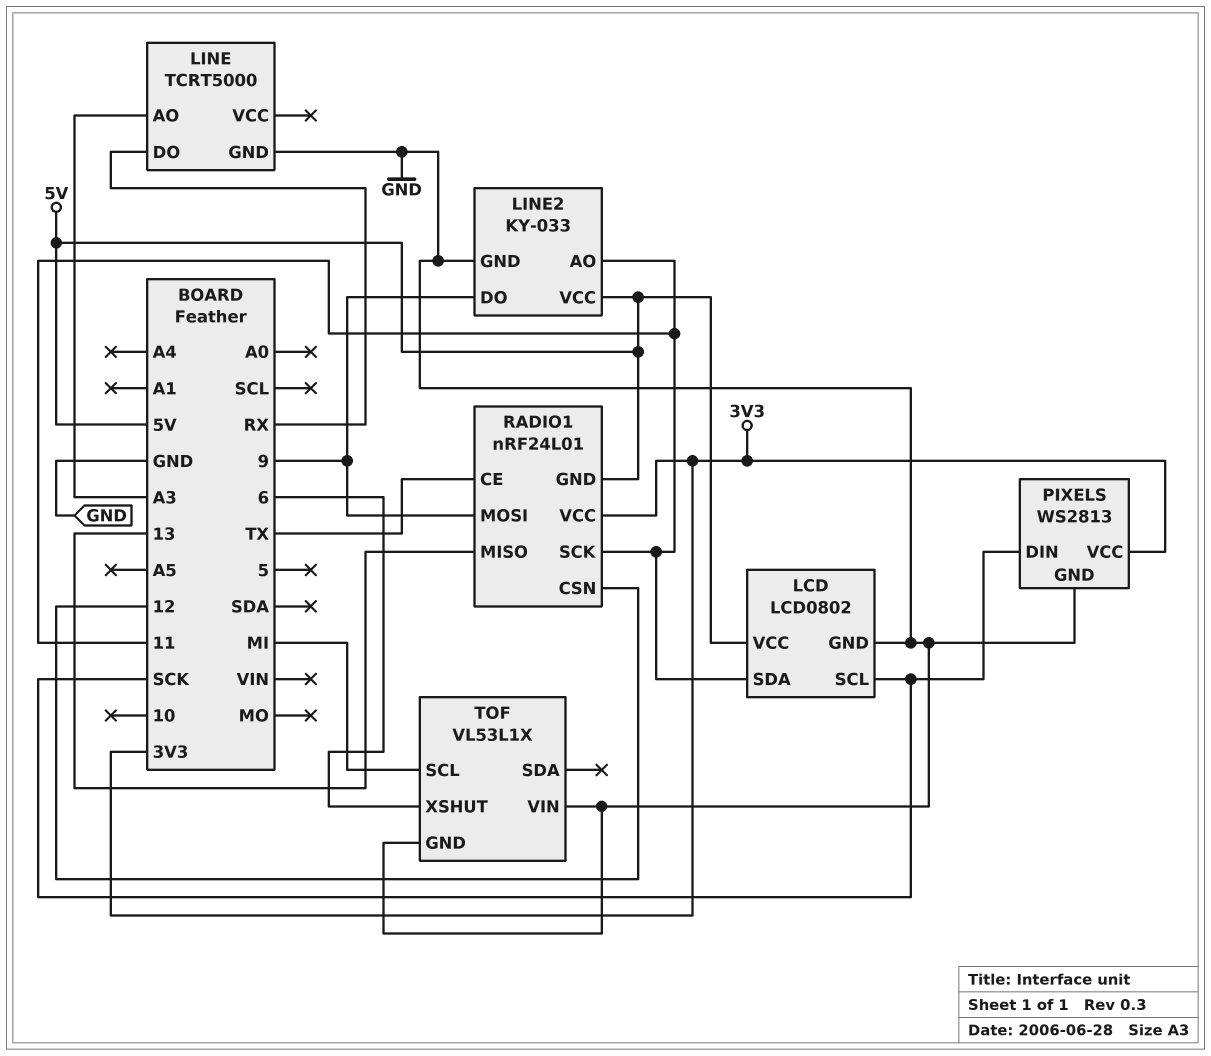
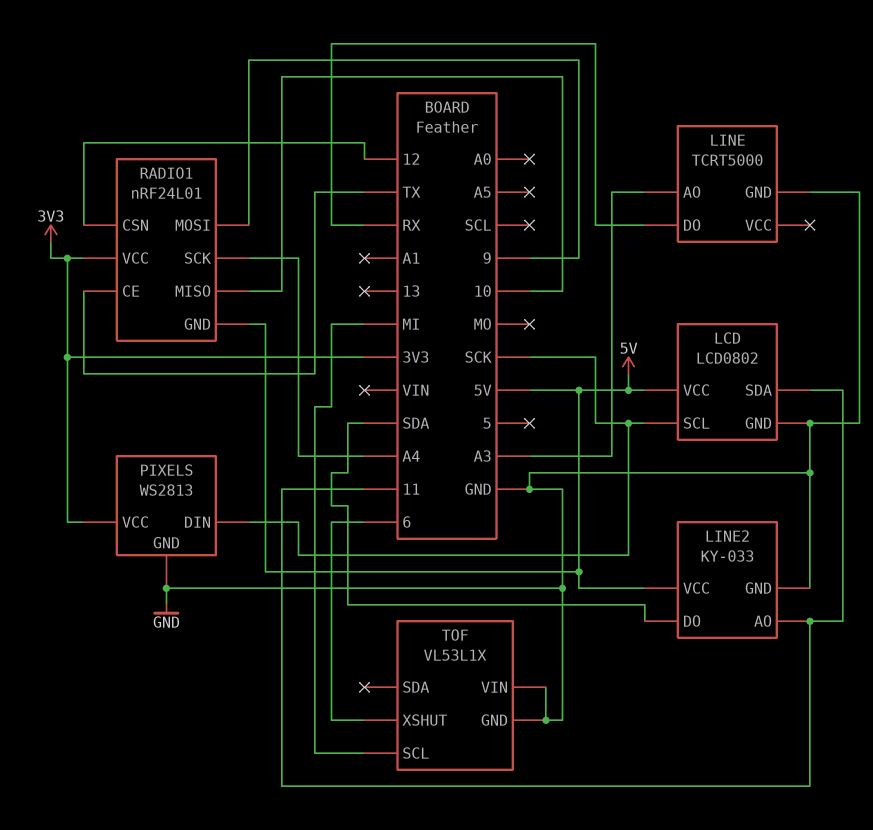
LINE2 pin DO: 9 -> SDA
RADIO1 pin MISO: 13 -> 10
RADIO1 pin SCK: 11 -> A4

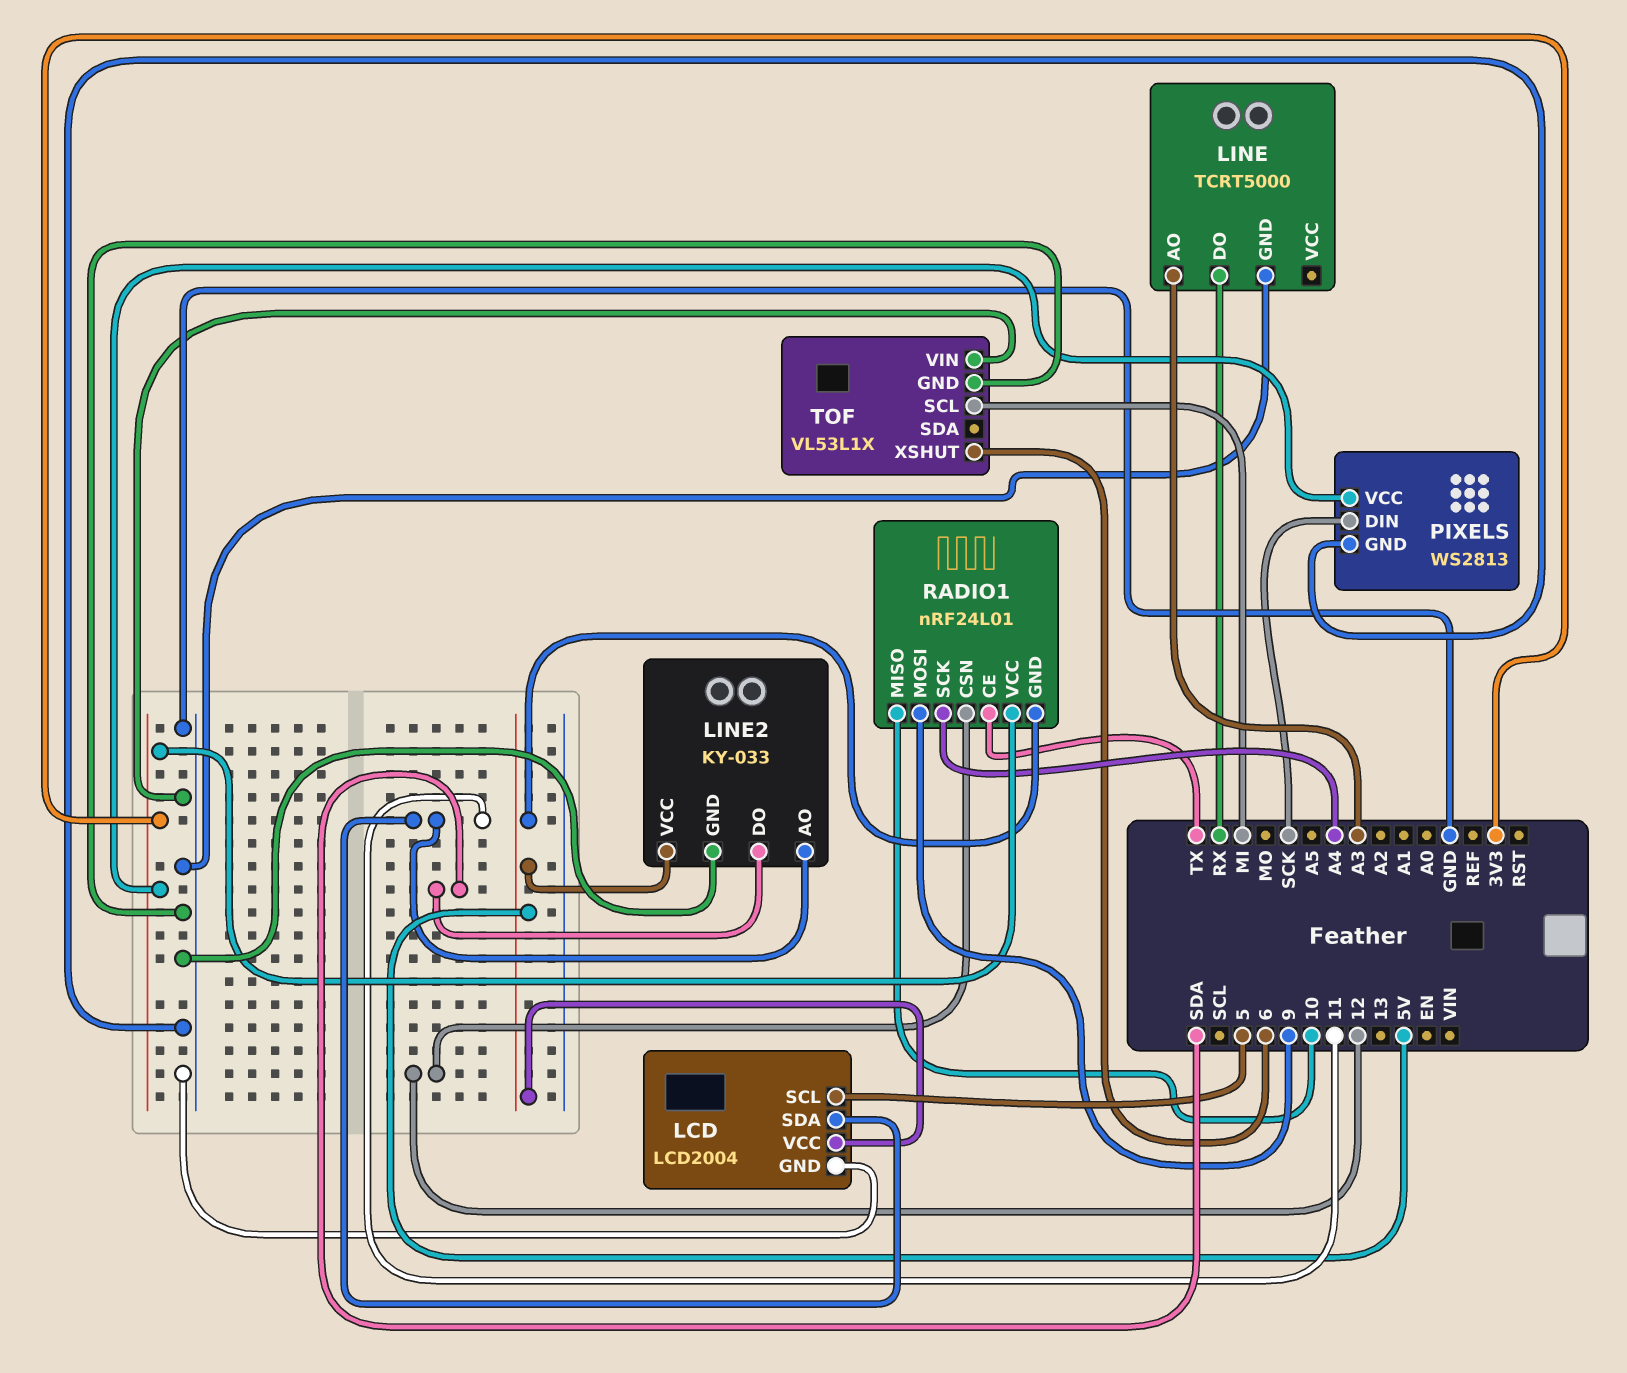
LCD: LCD0802 -> LCD2004
LCD pin SCL: SCK -> 5

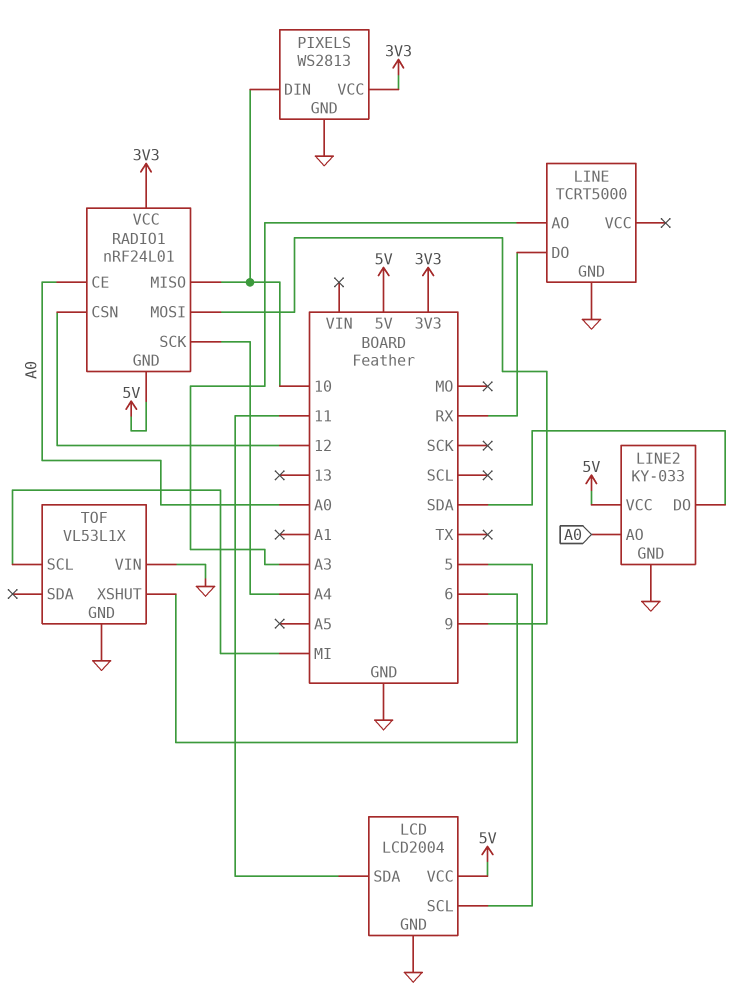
LINE2 pin AO: 11 -> A0
PIXELS pin DIN: SCK -> 10
RADIO1 pin CE: TX -> A0

